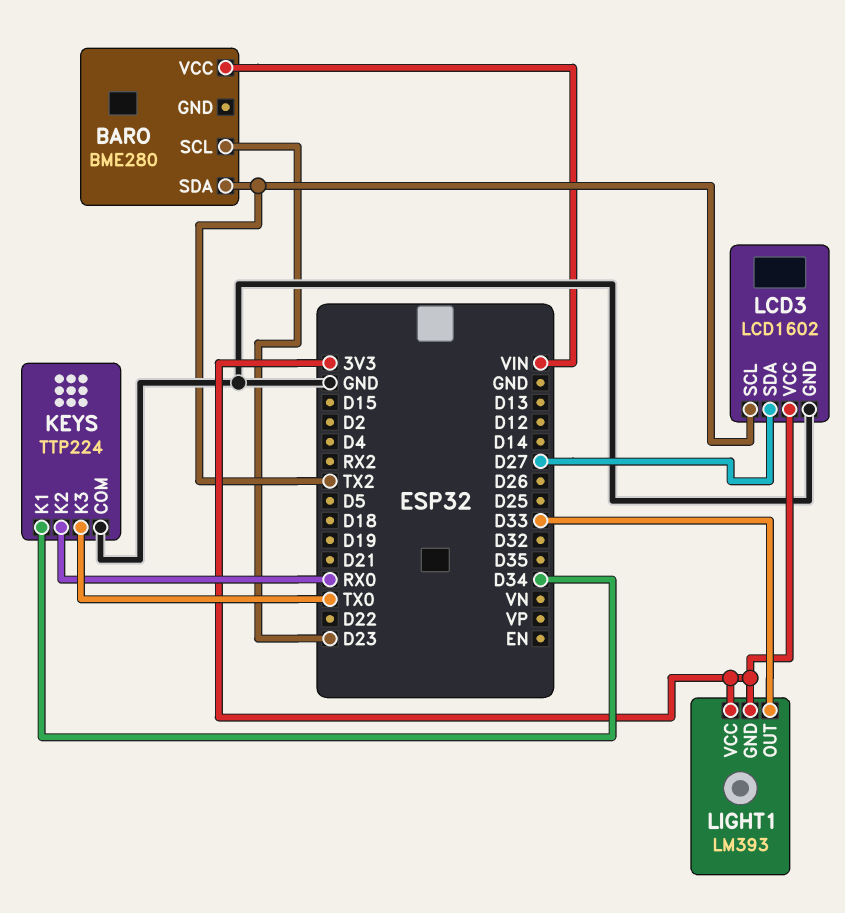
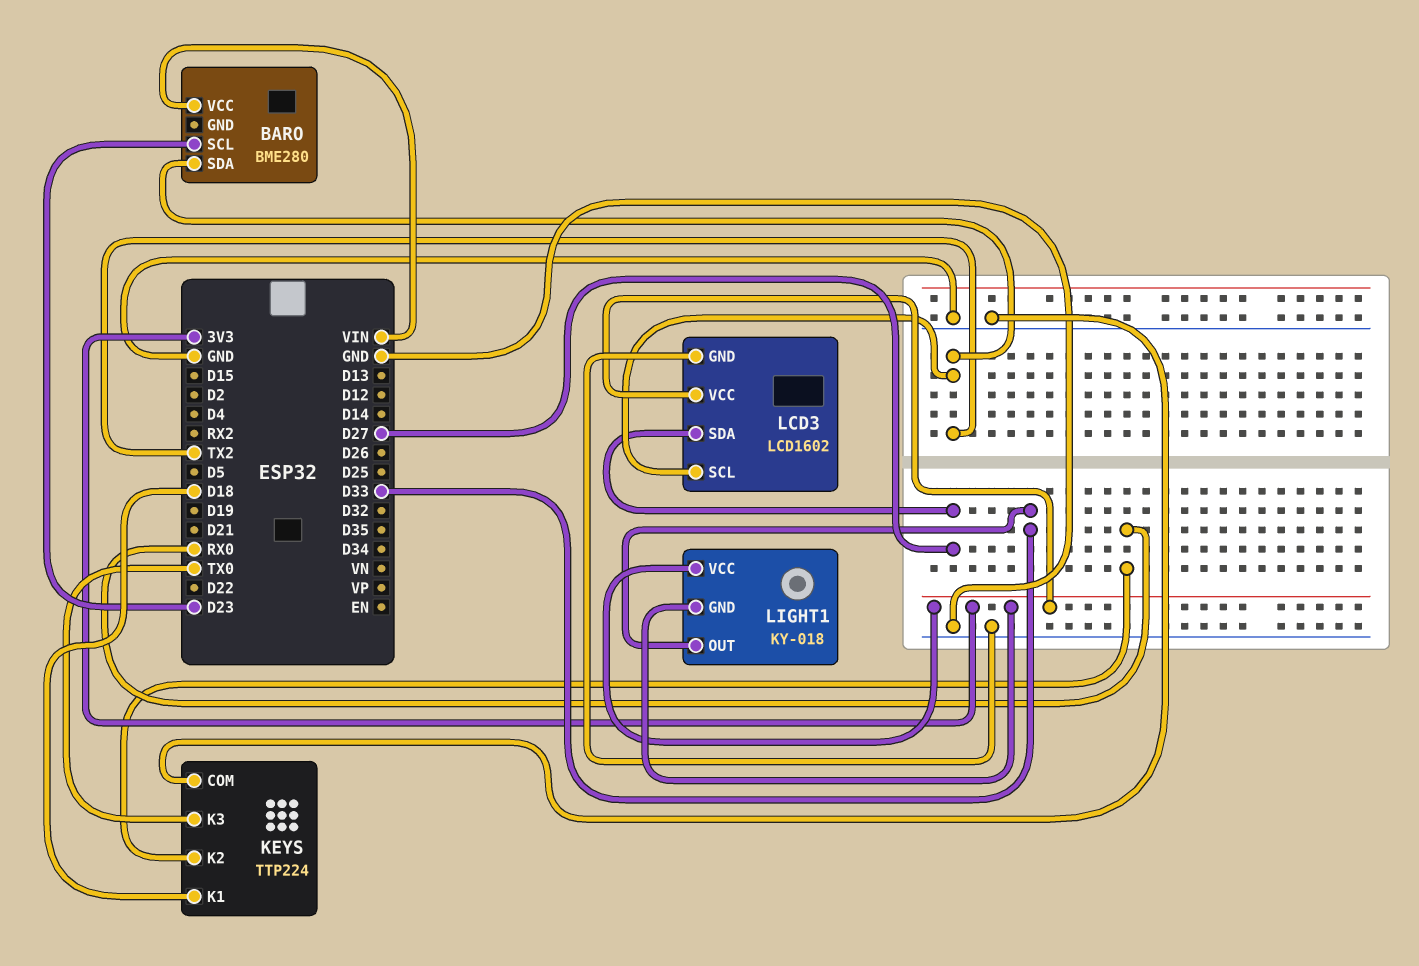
KEYS pin K1: D34 -> D18
LIGHT1: LM393 -> KY-018

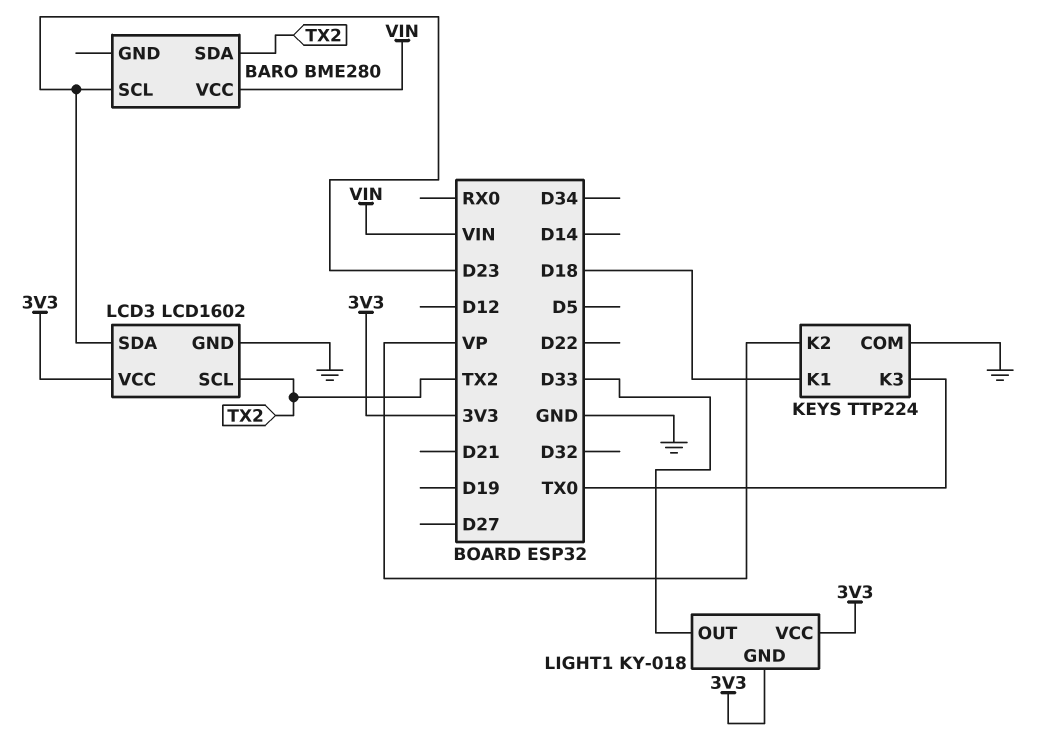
KEYS pin K2: RX0 -> VP
LCD3 pin SDA: D27 -> D23

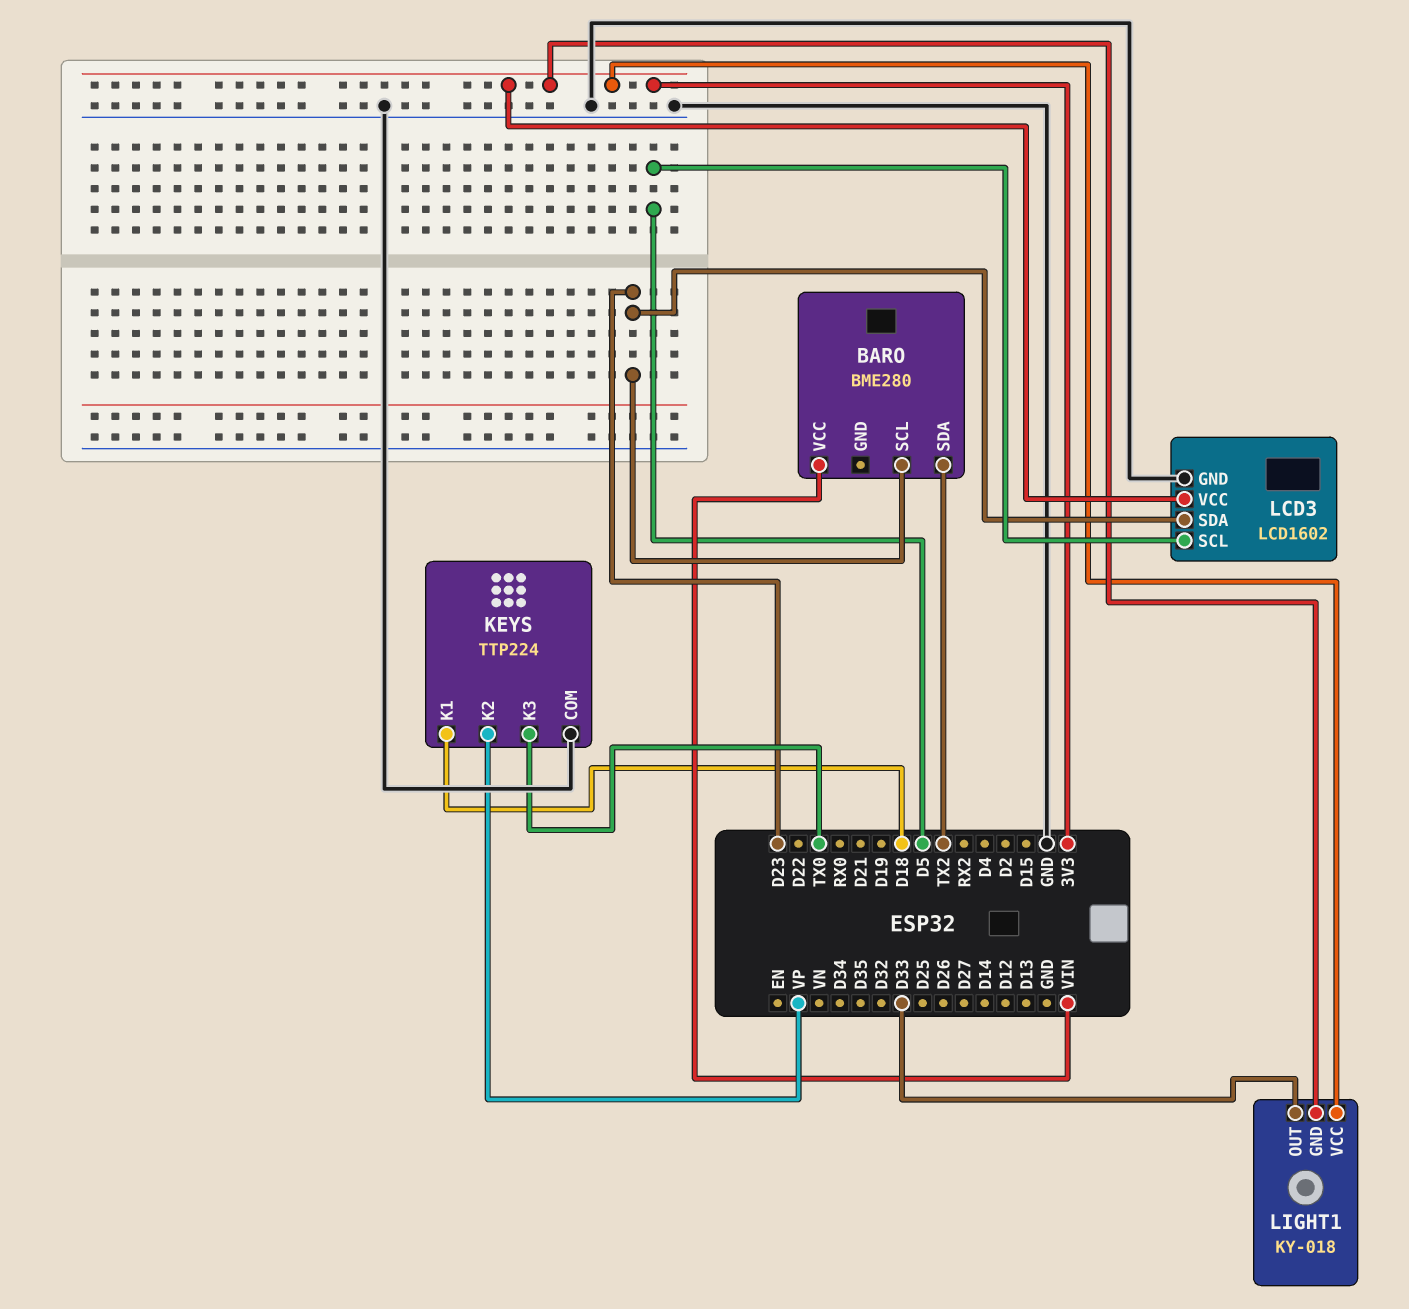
LCD3 pin SCL: TX2 -> D5

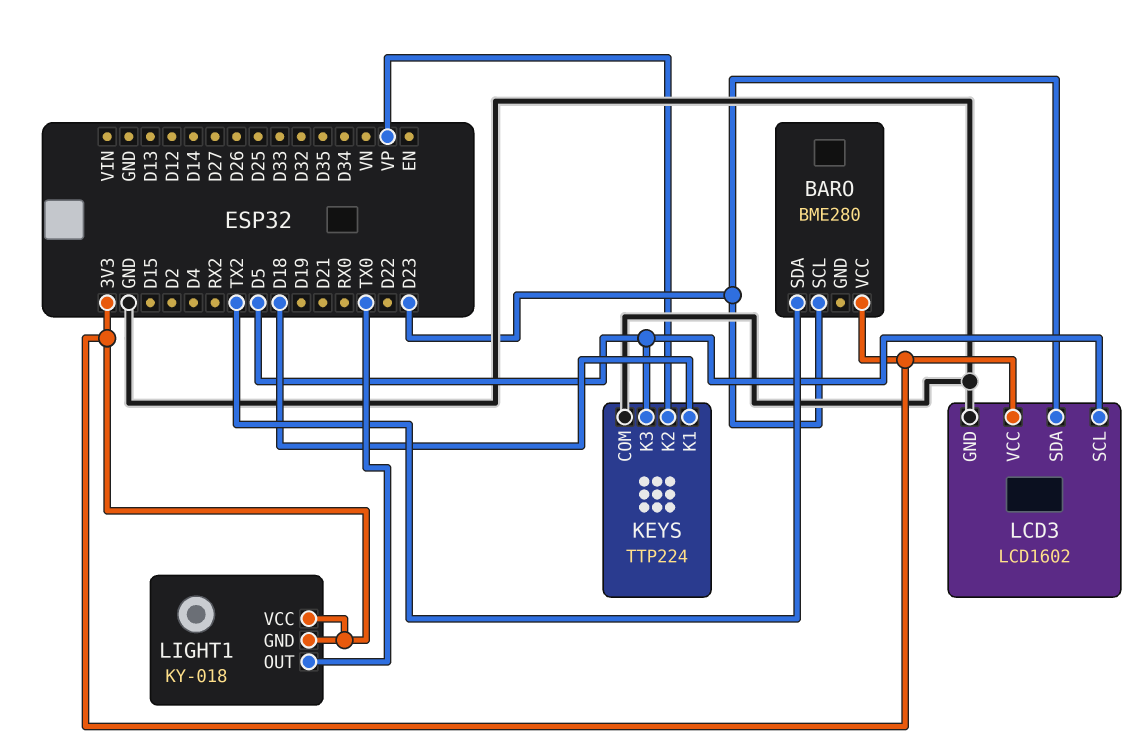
BARO pin VCC: VIN -> 3V3
KEYS pin K3: TX0 -> D5
LIGHT1 pin OUT: D33 -> TX0

